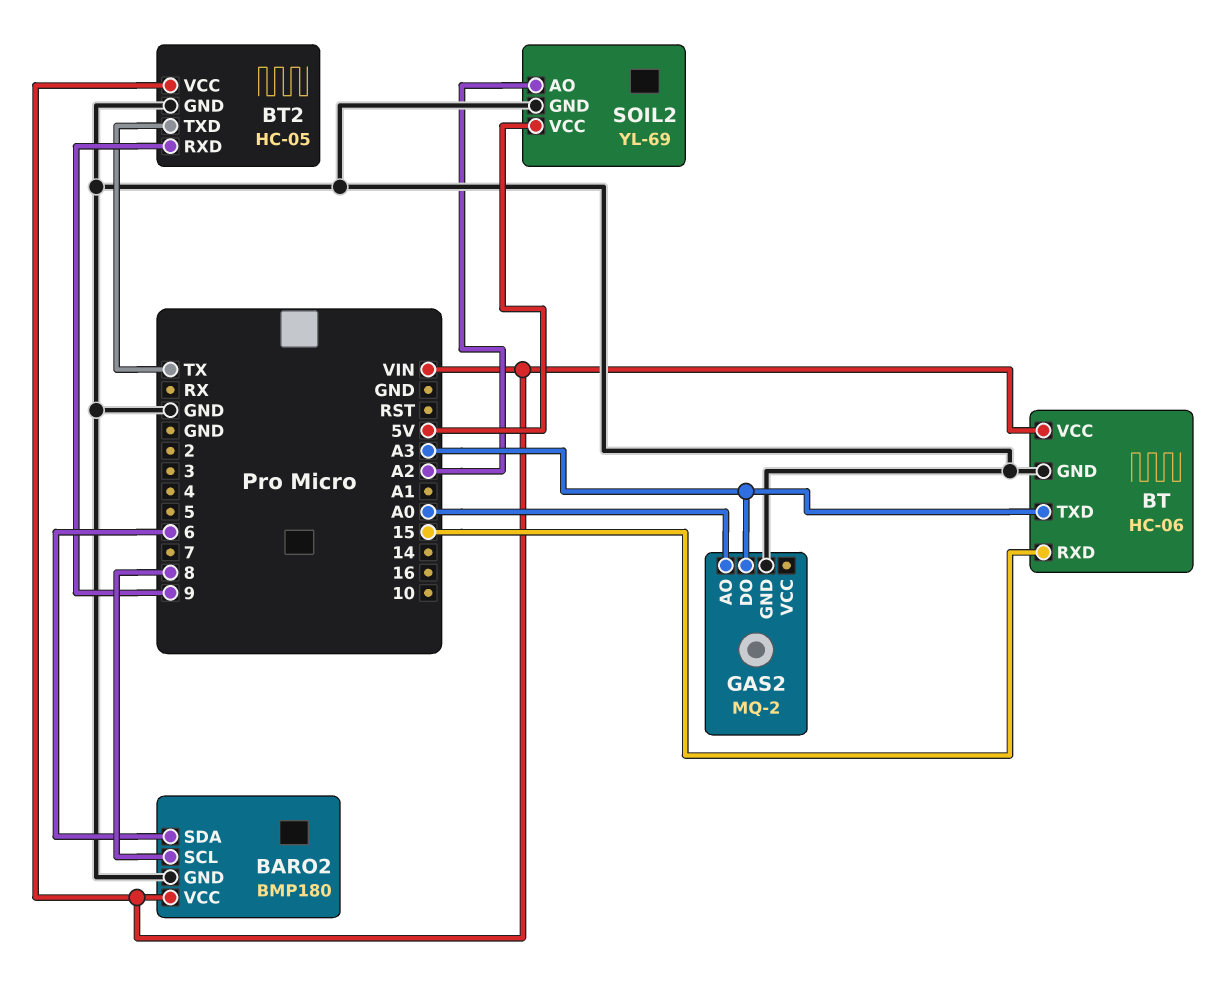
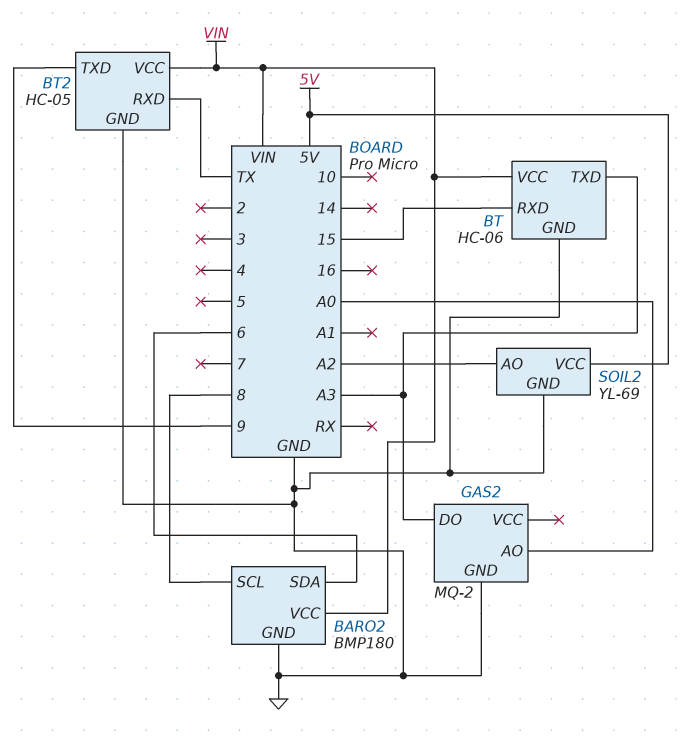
BT2 pin RXD: 9 -> TX
BT2 pin TXD: TX -> 9

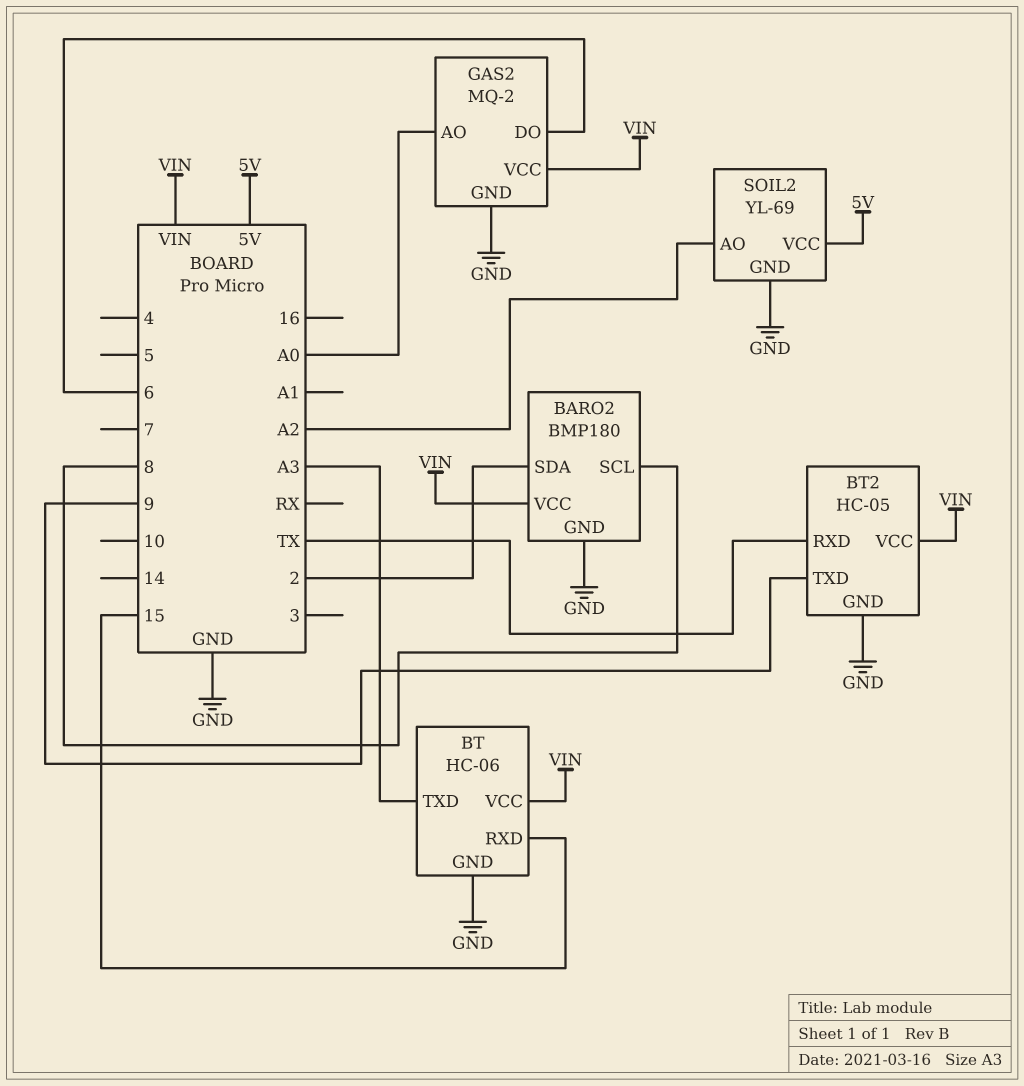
BARO2 pin SDA: 6 -> 2
GAS2 pin DO: A3 -> 6
GAS2 pin VCC: none -> VIN

